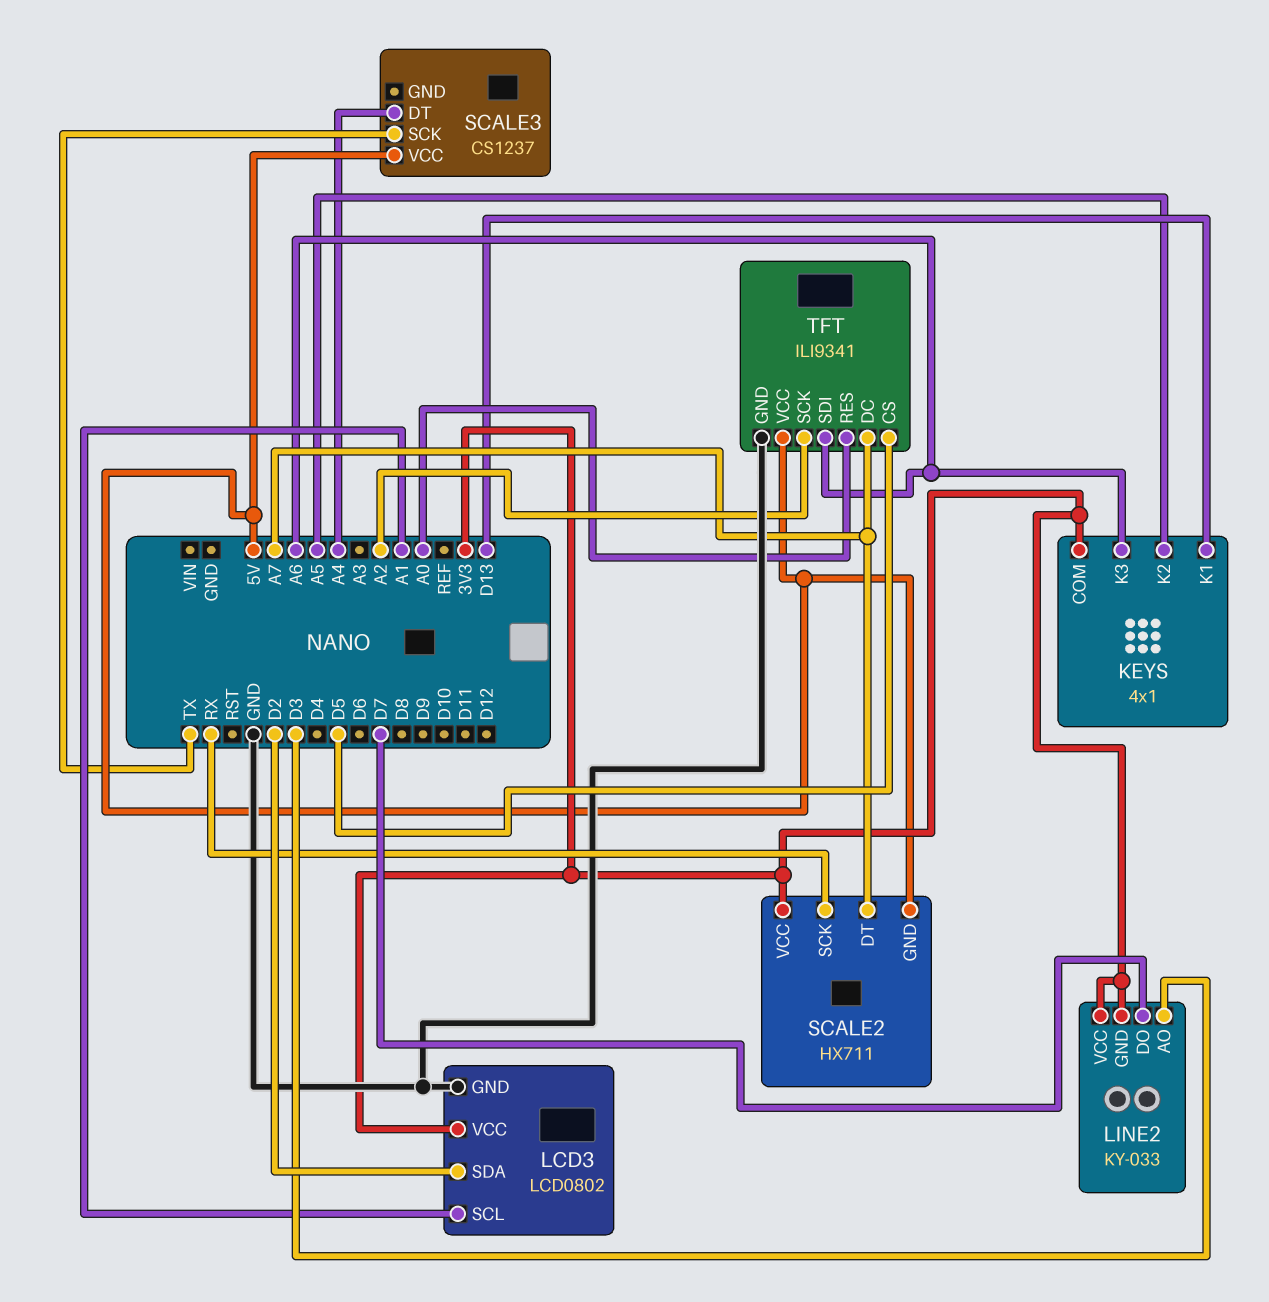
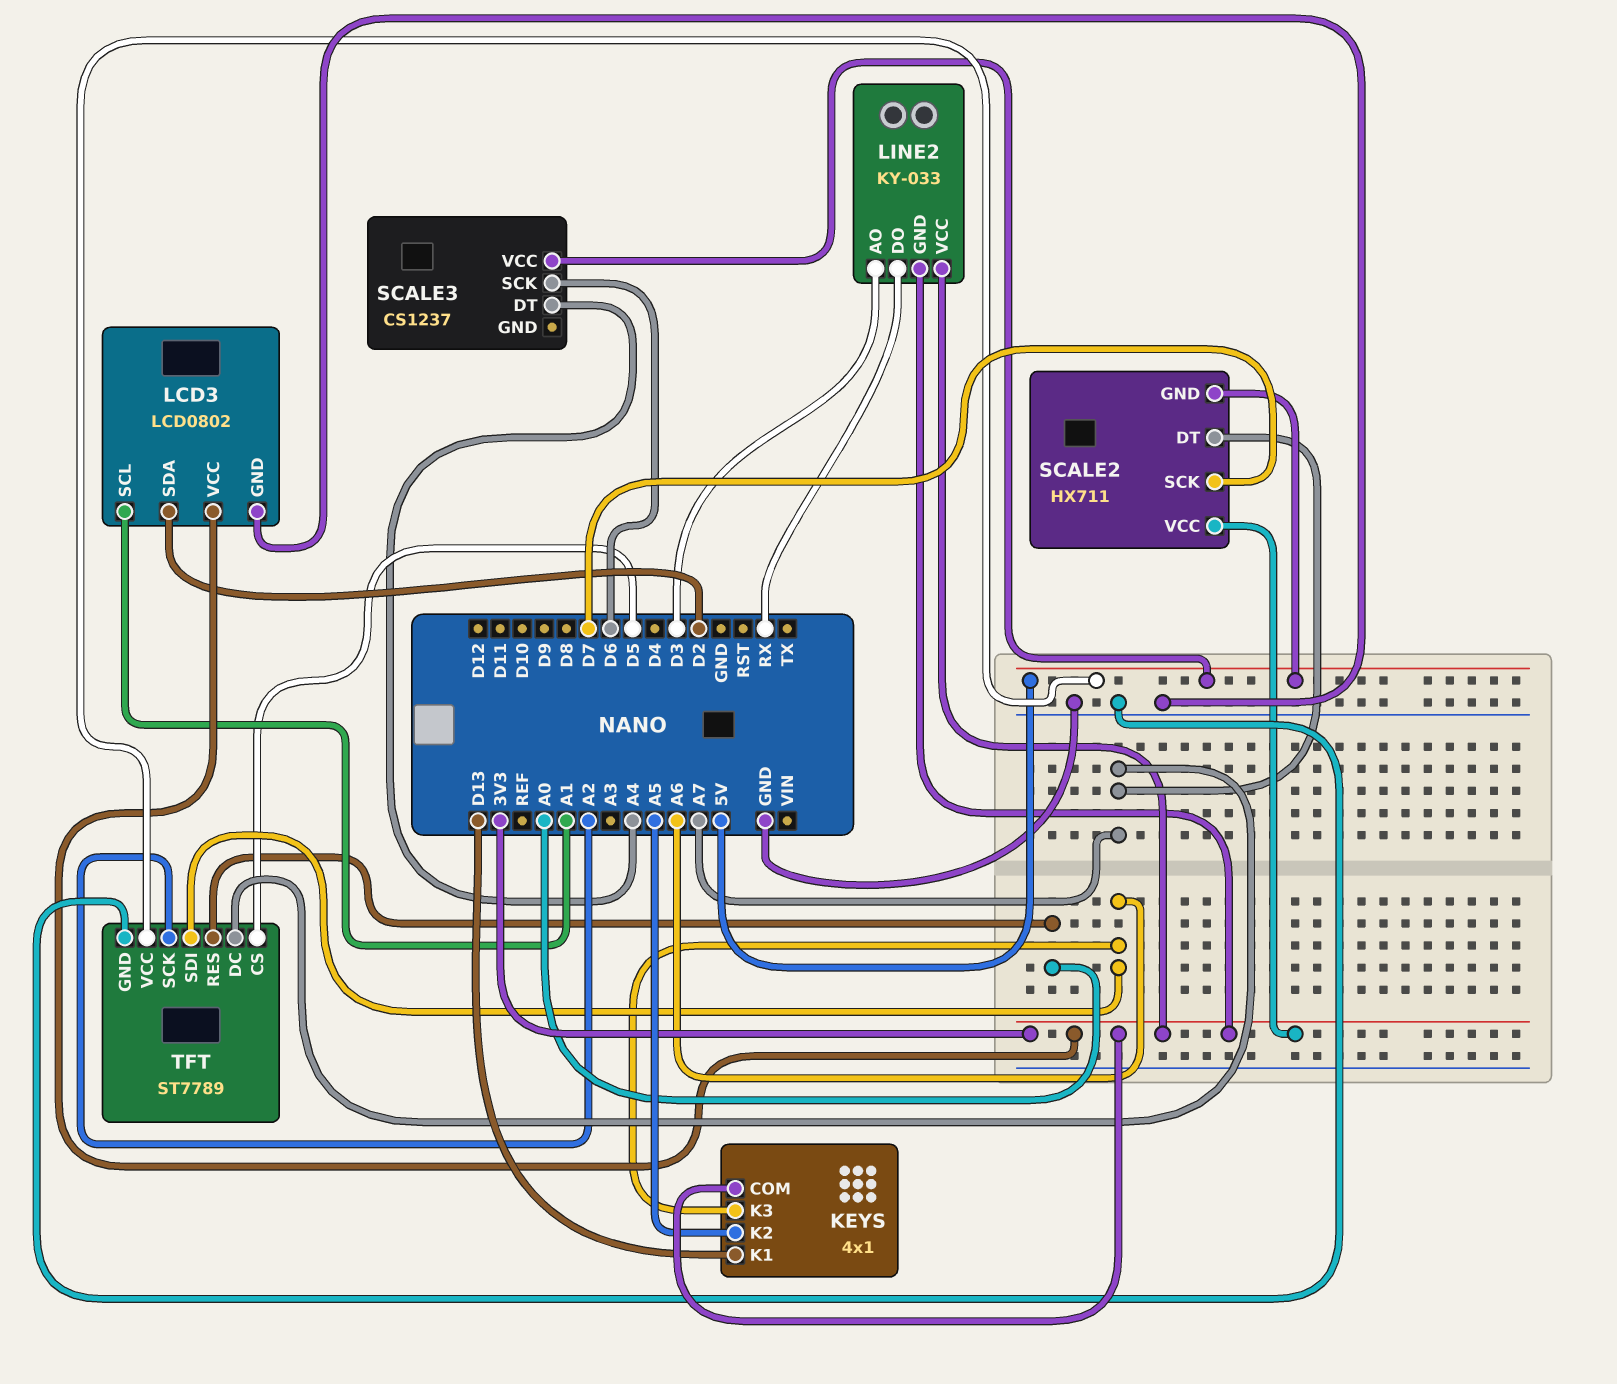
LINE2 pin DO: D7 -> RX
SCALE2 pin SCK: RX -> D7
SCALE3 pin SCK: TX -> D6
TFT: ILI9341 -> ST7789

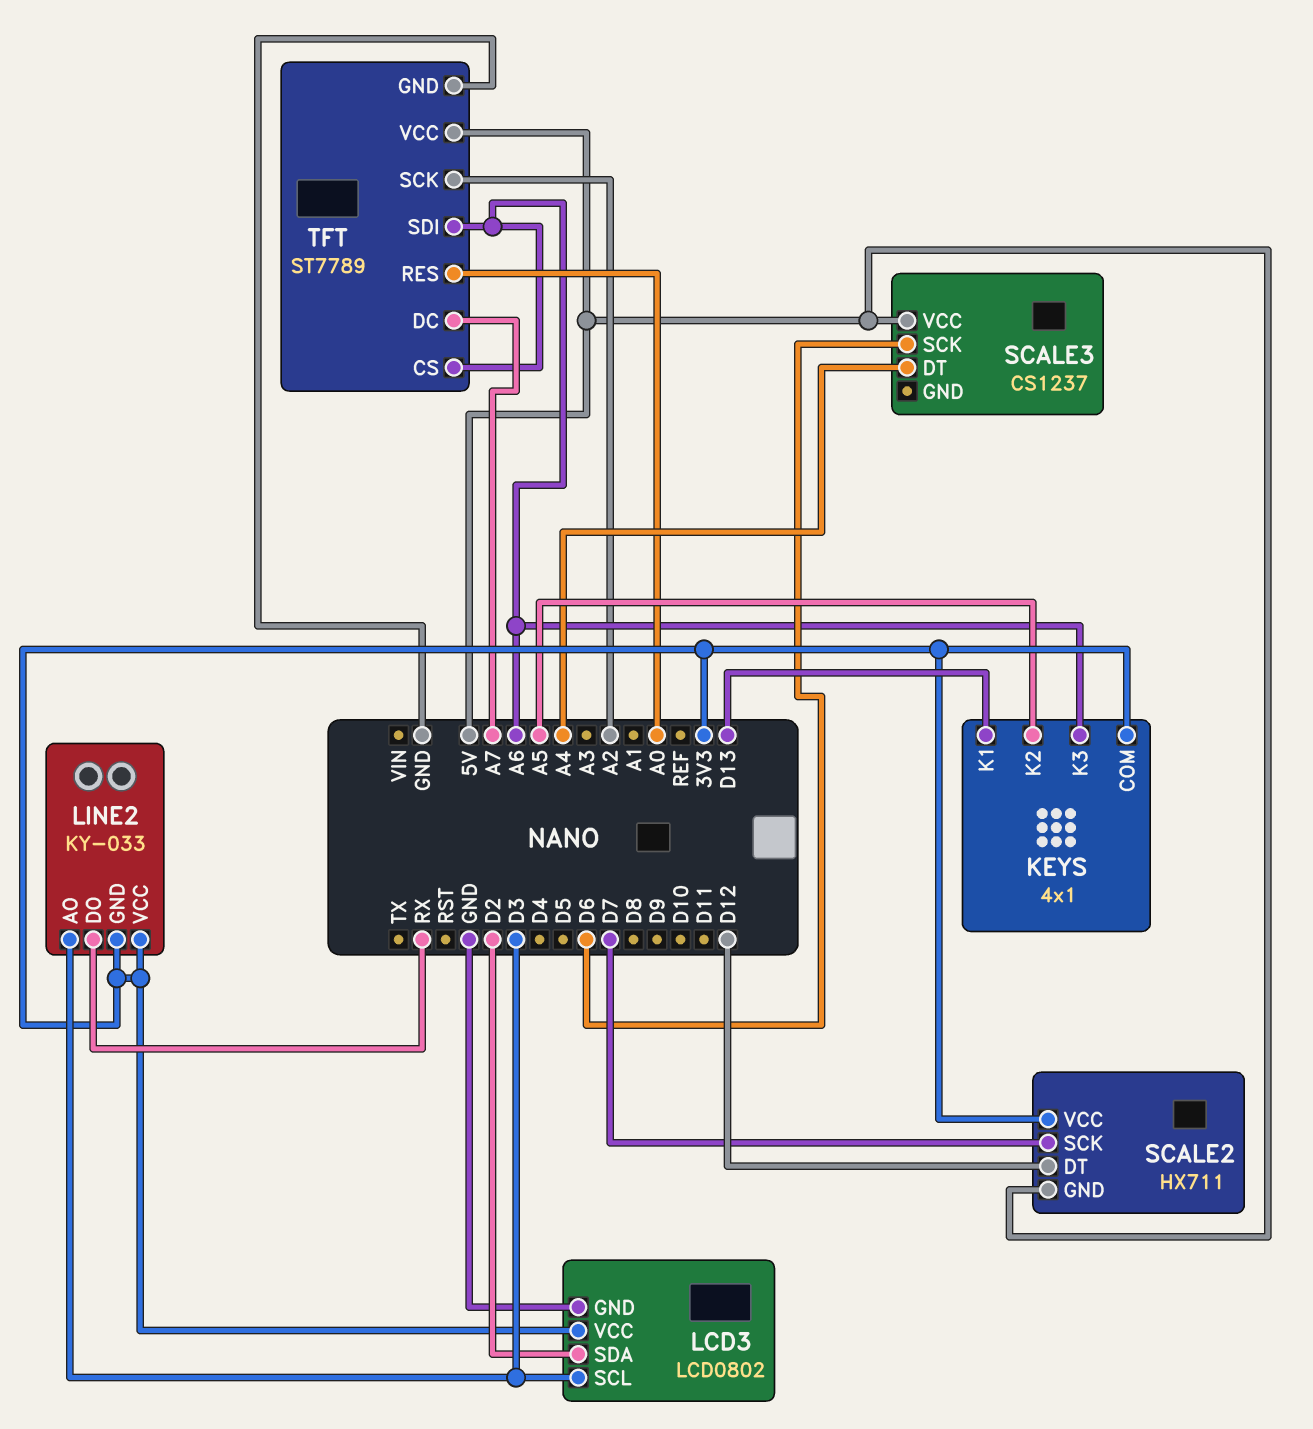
LCD3 pin SCL: A1 -> D3
SCALE2 pin DT: A7 -> D12
TFT pin CS: D5 -> A6

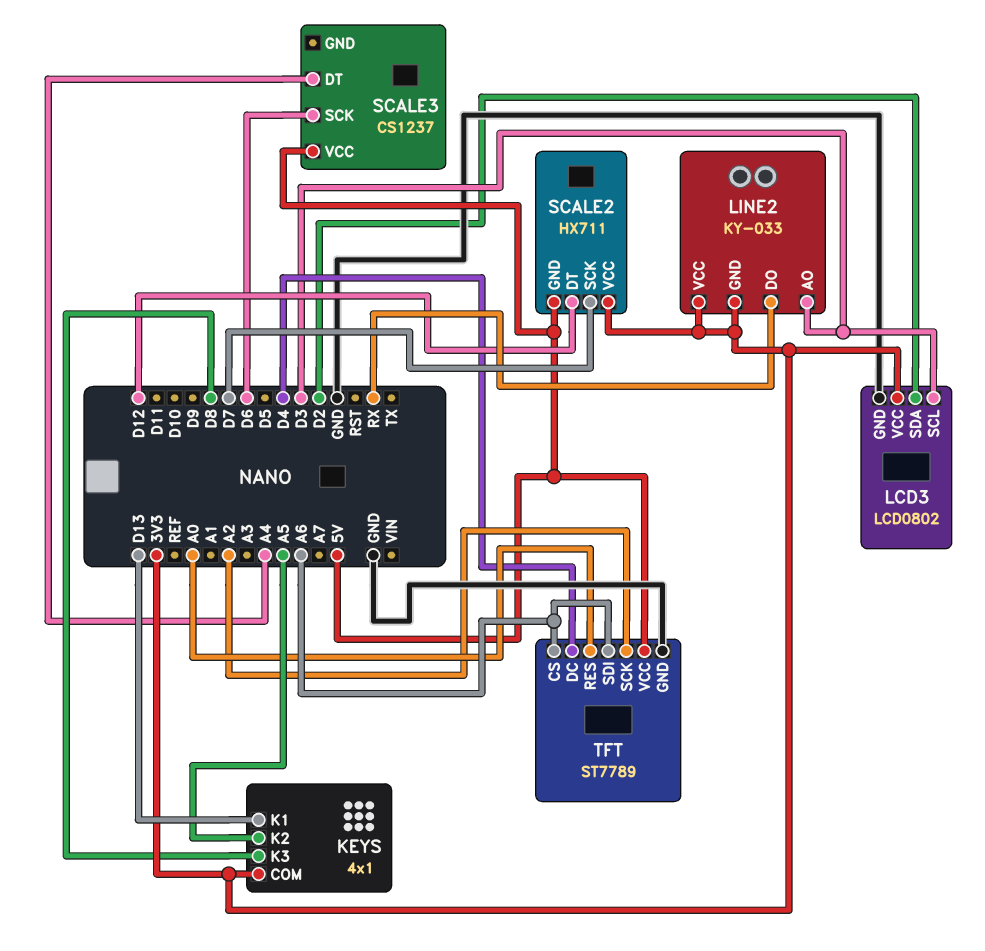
KEYS pin K3: A6 -> D8
TFT pin DC: A7 -> D4

